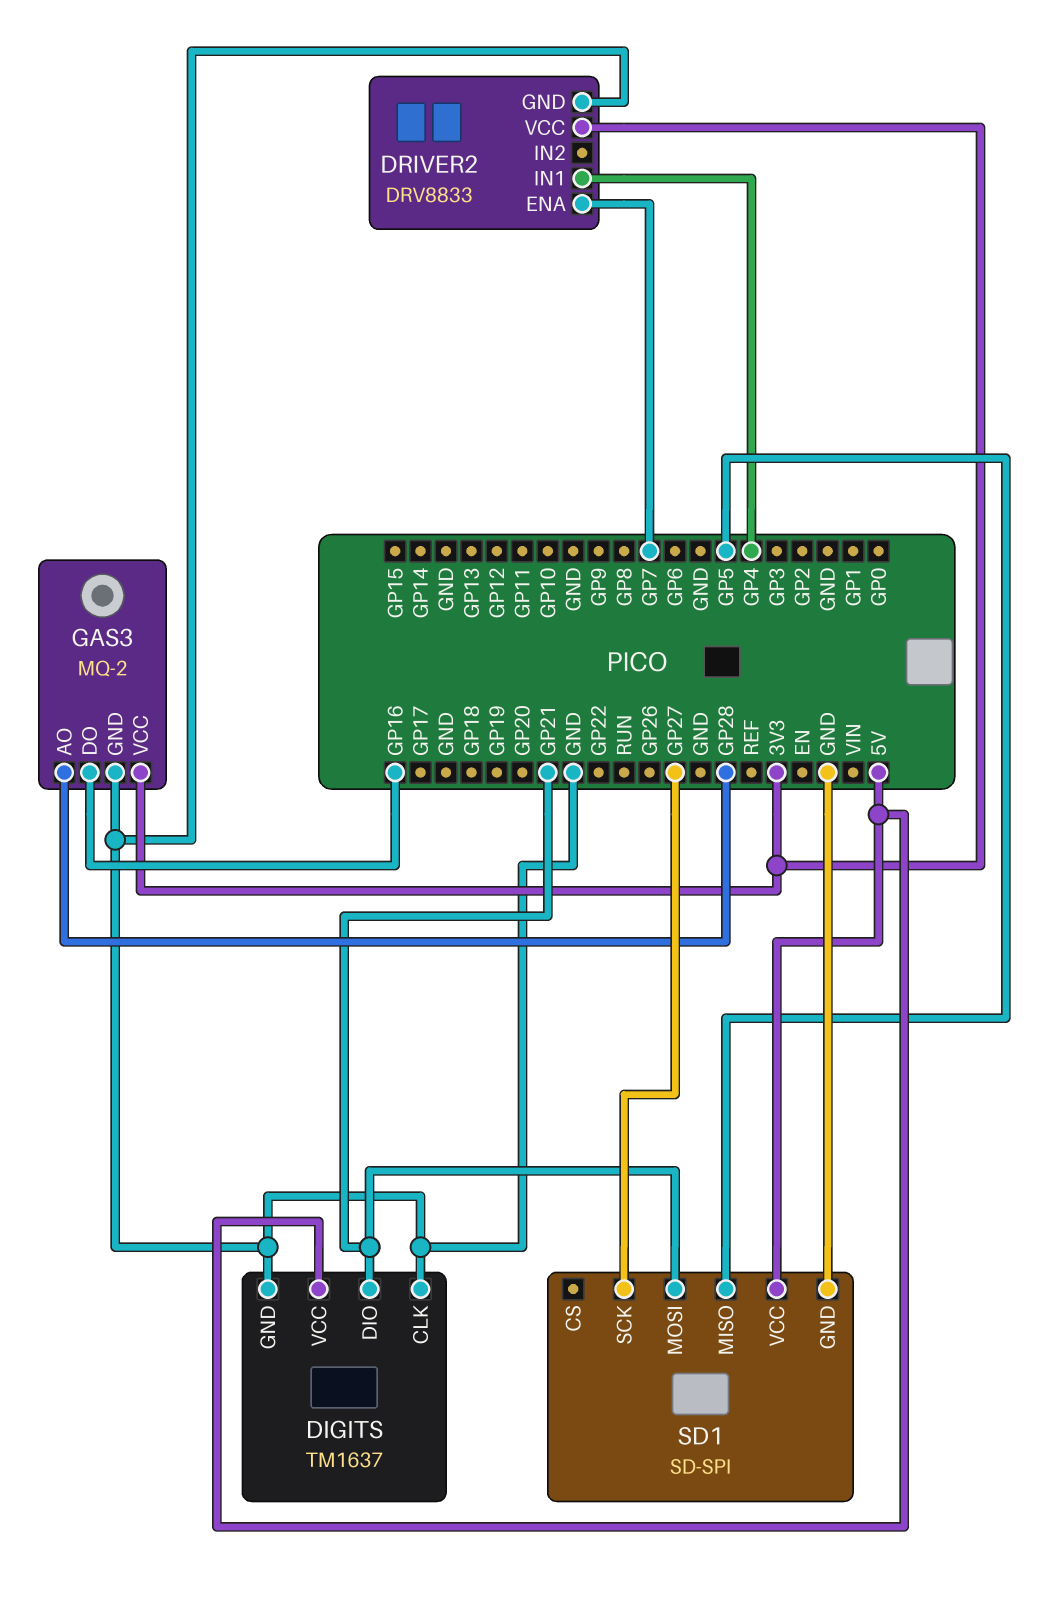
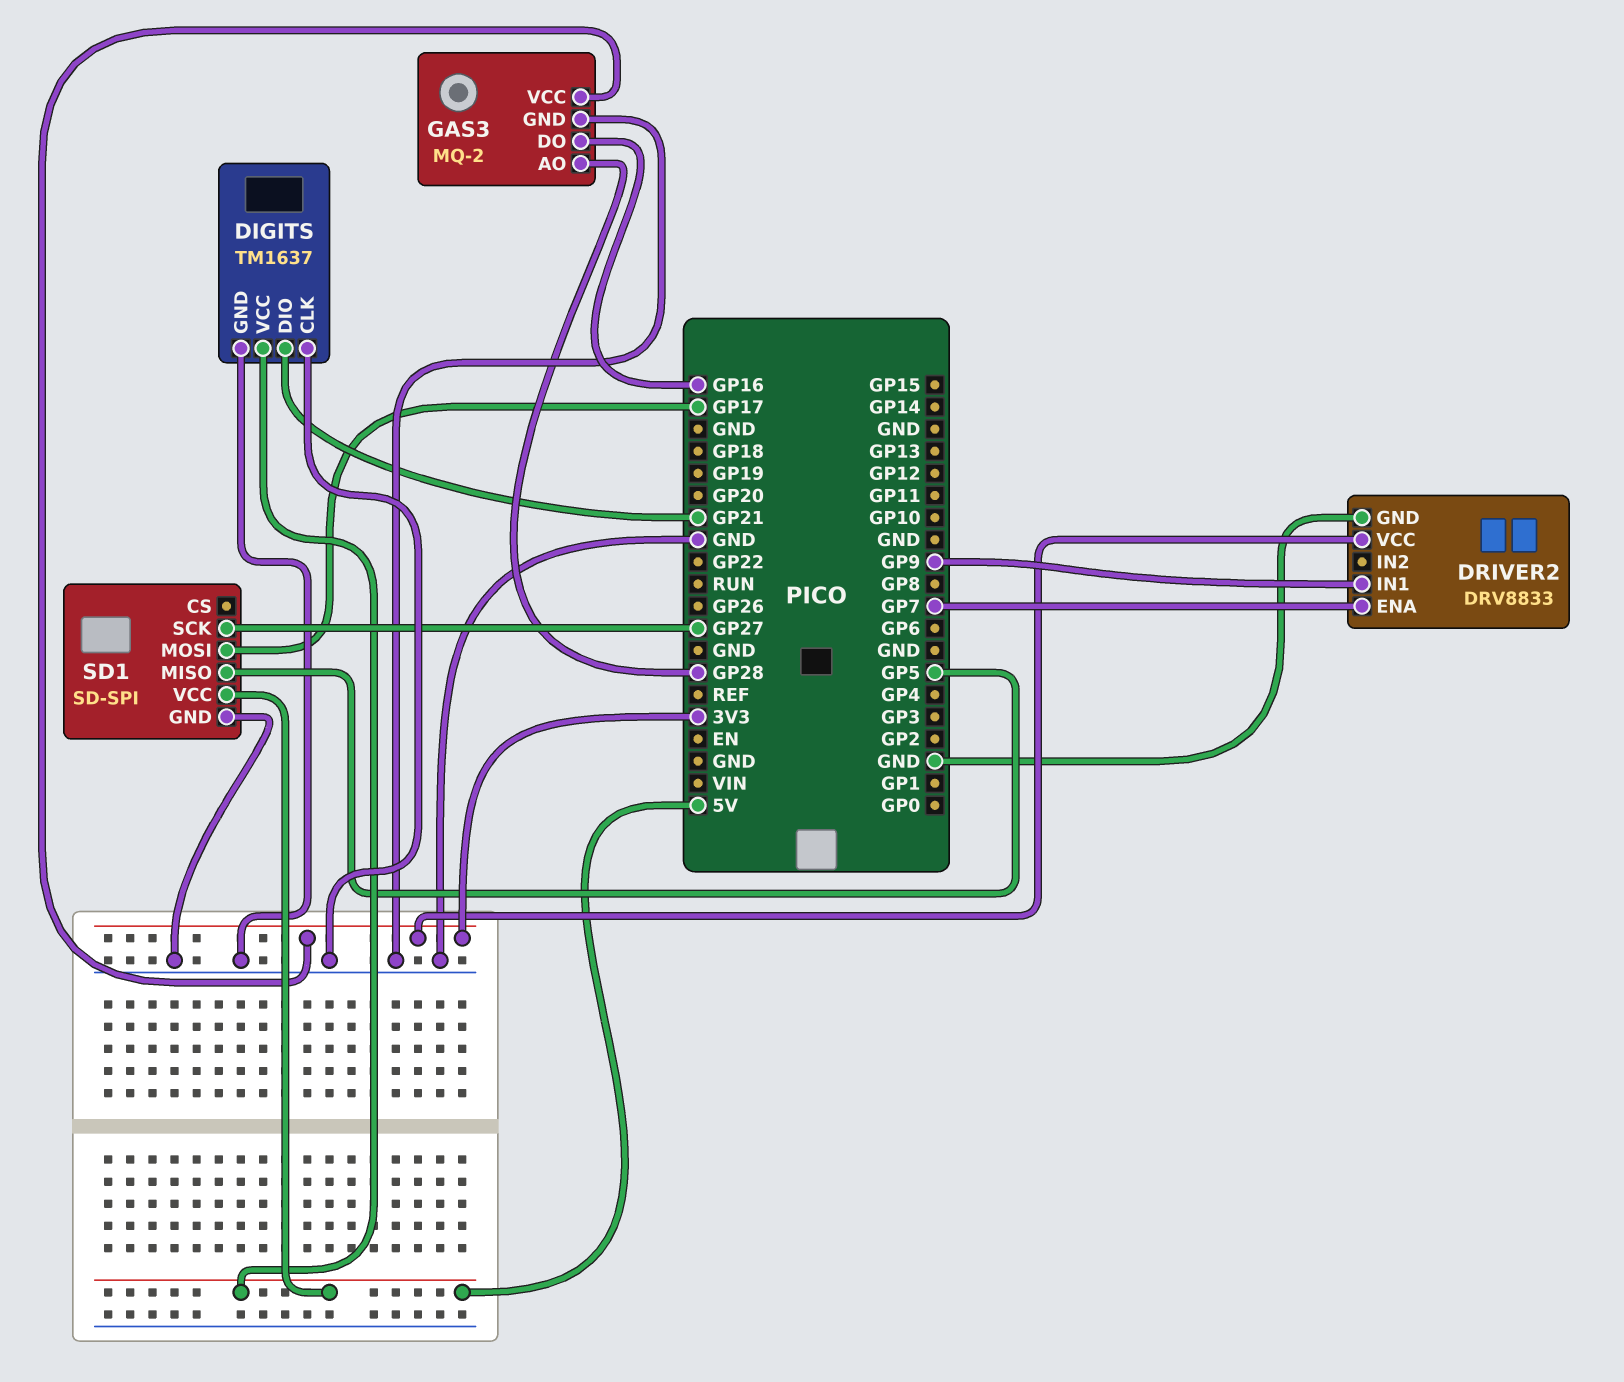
DRIVER2 pin IN1: GP4 -> GP9
SD1 pin MOSI: GP21 -> GP17

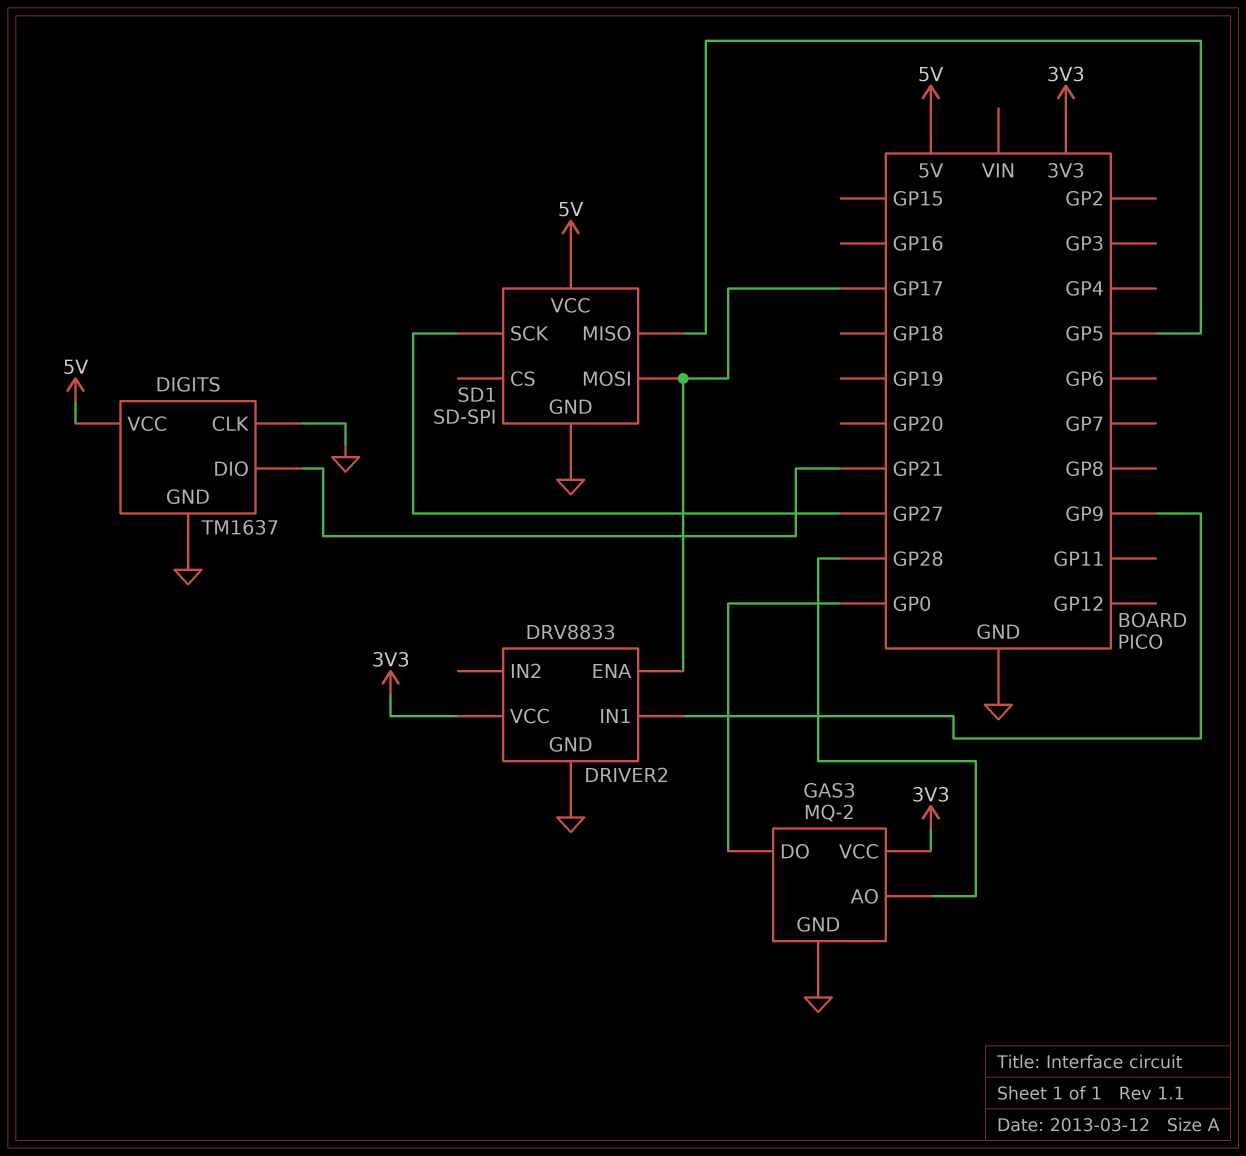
DRIVER2 pin ENA: GP7 -> GP17
GAS3 pin DO: GP16 -> GP0

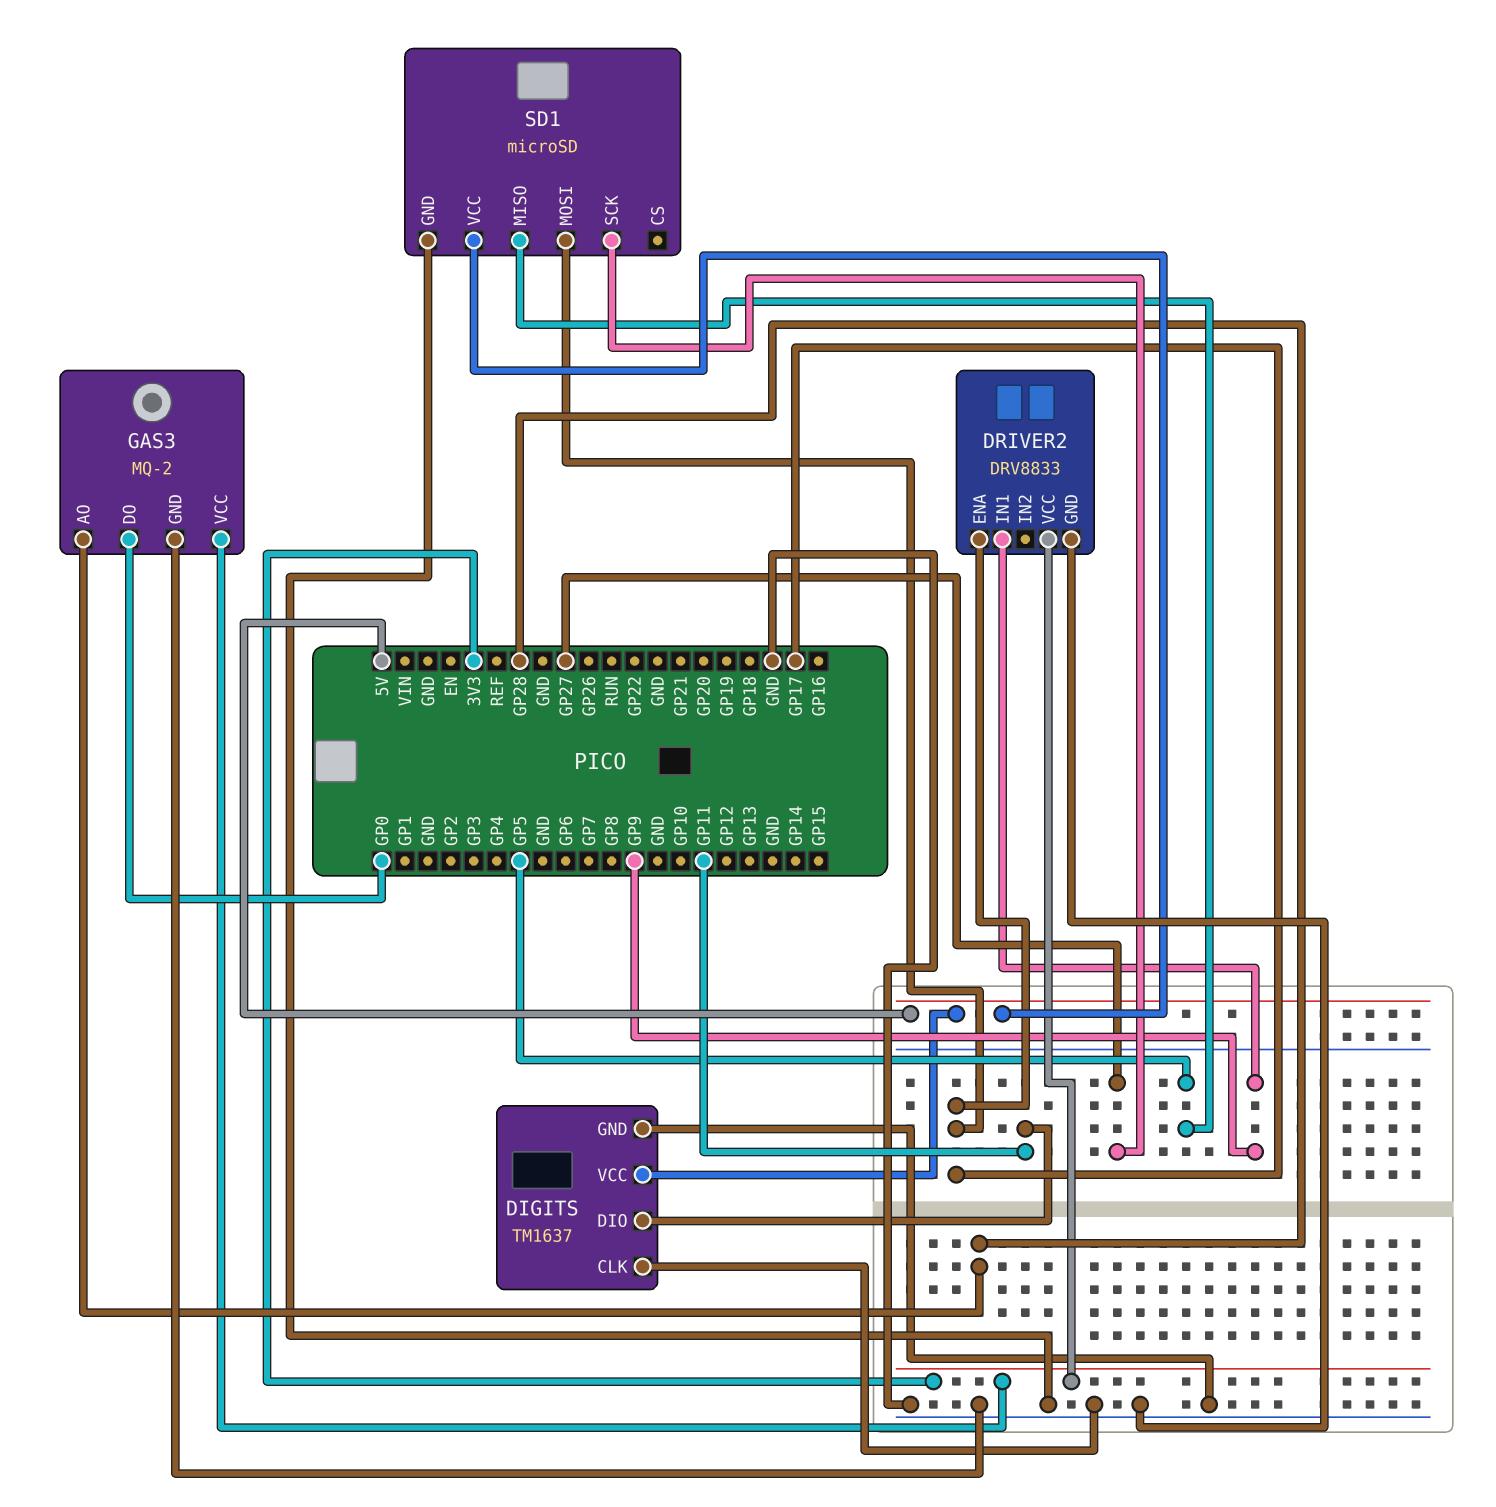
DIGITS pin DIO: GP21 -> GP11
SD1: SD-SPI -> microSD

